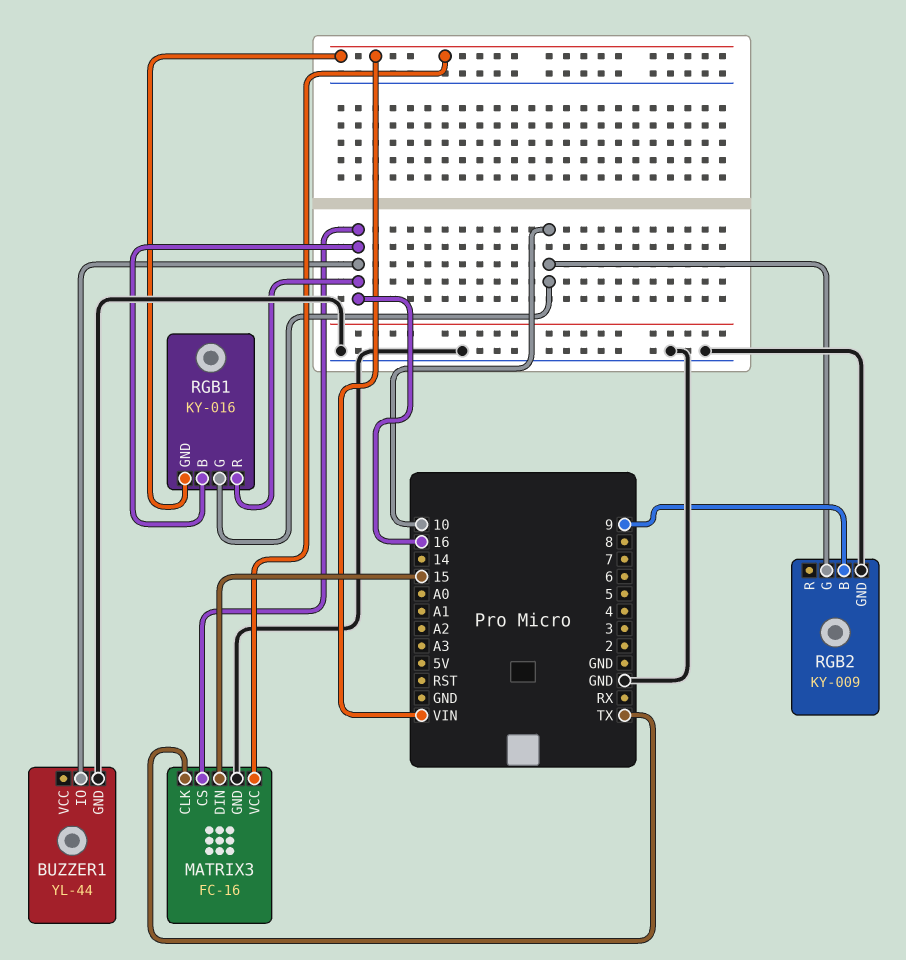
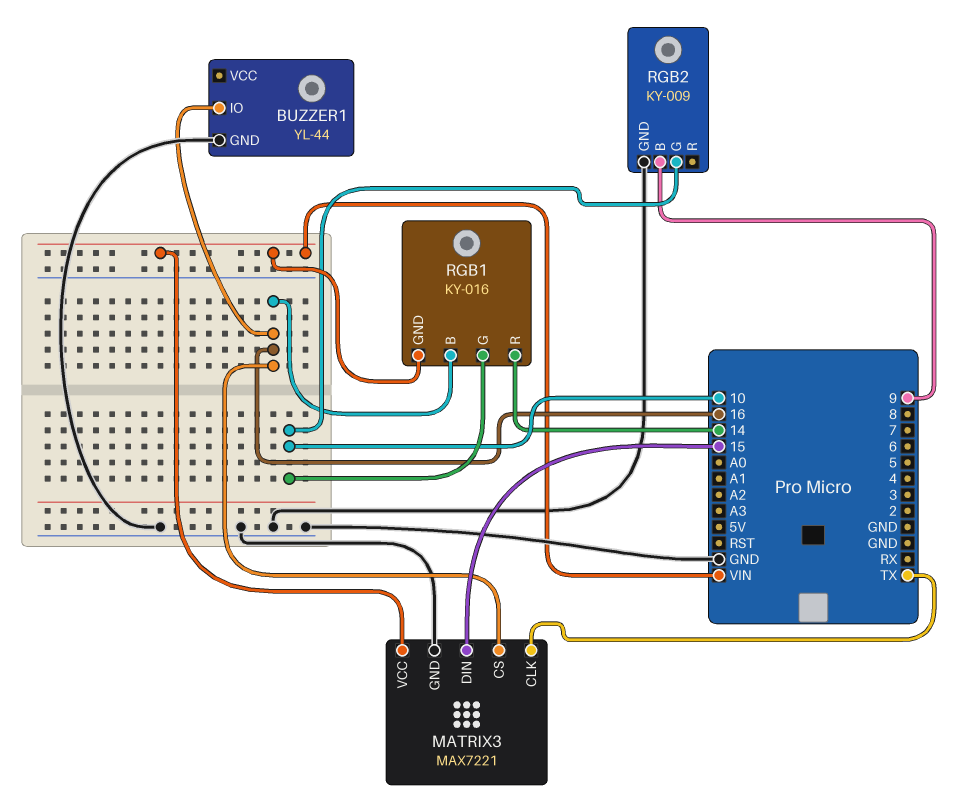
MATRIX3: FC-16 -> MAX7221
RGB1 pin R: 16 -> 14

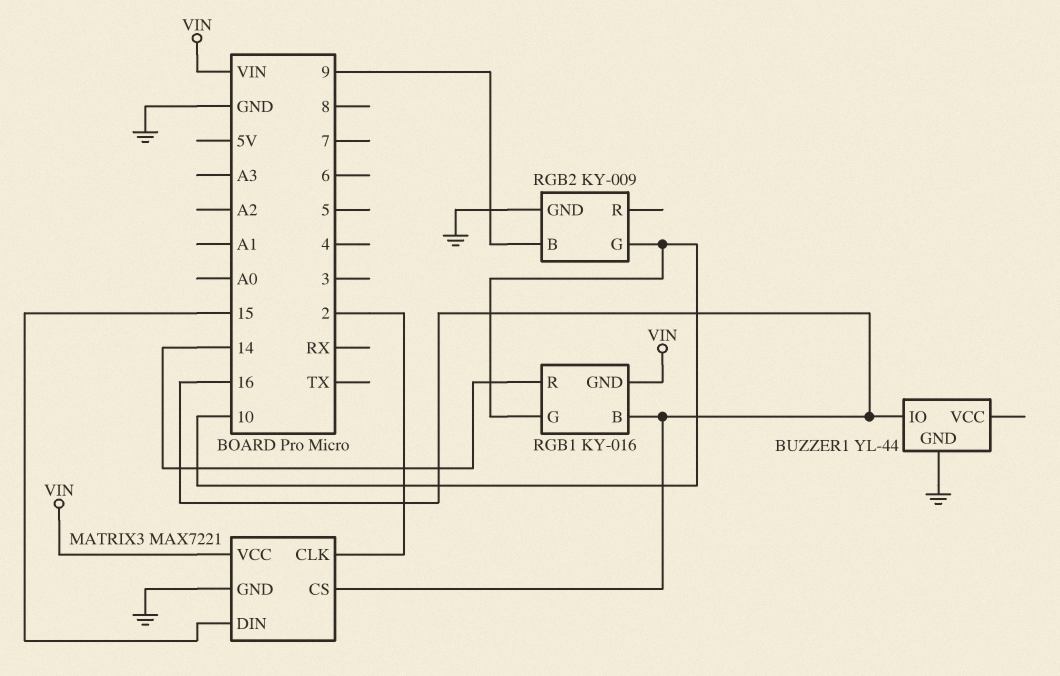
MATRIX3 pin CLK: TX -> 2

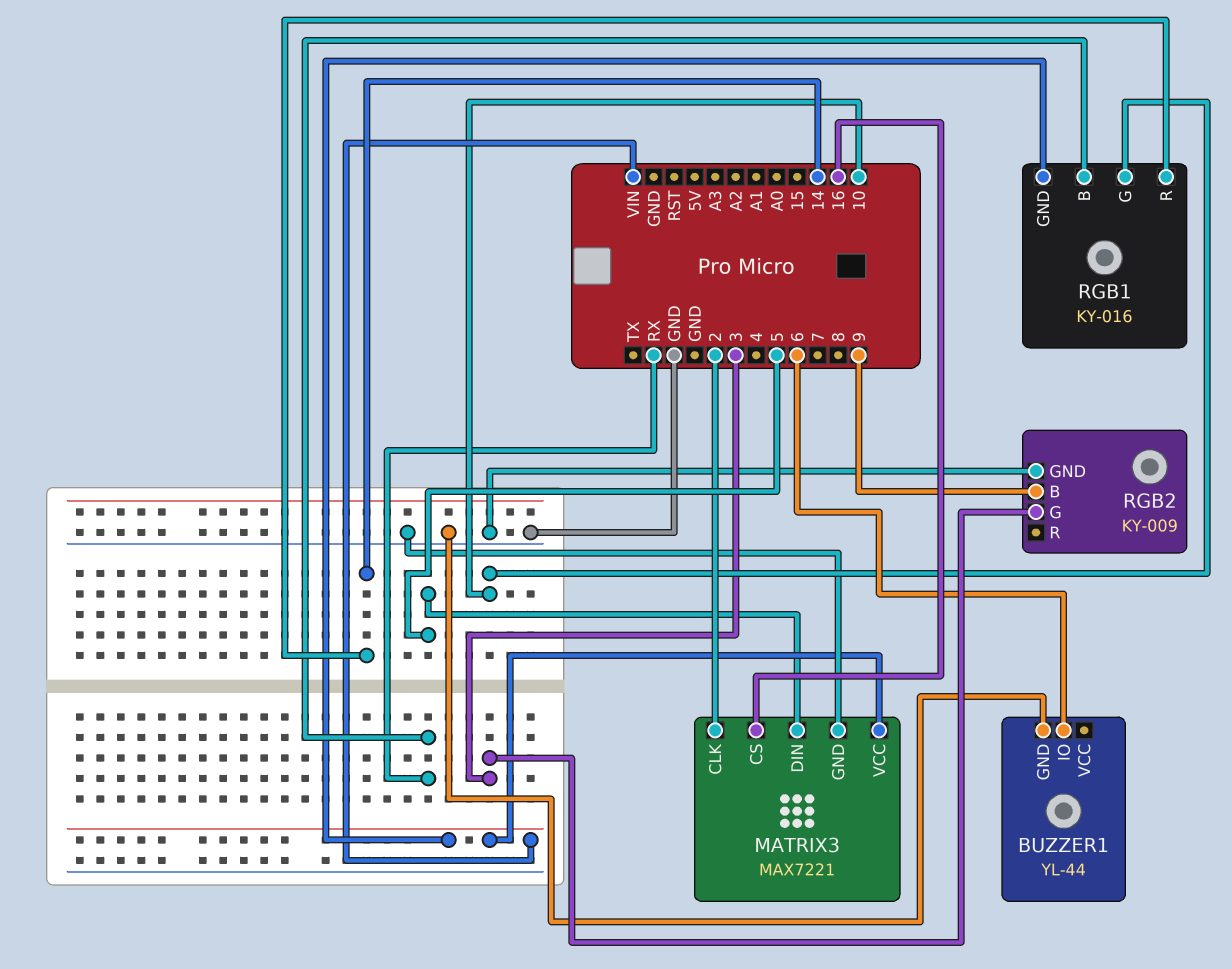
BUZZER1 pin IO: 16 -> 6
MATRIX3 pin DIN: 15 -> 5
RGB1 pin B: 16 -> RX
RGB2 pin G: 10 -> 3

